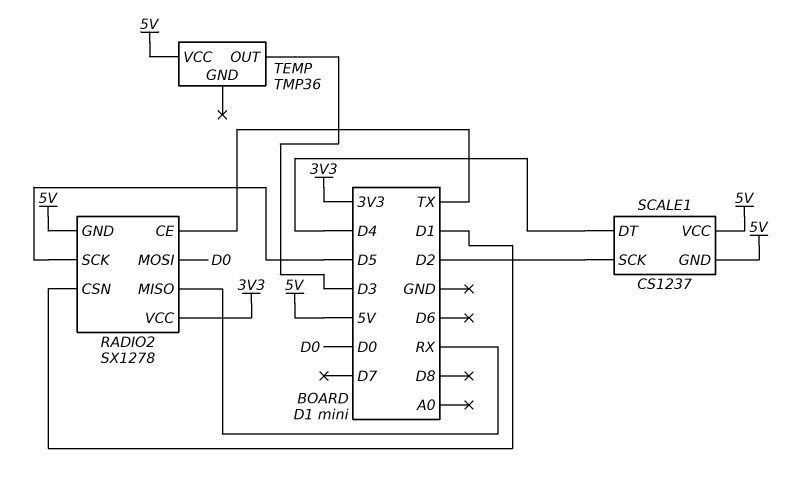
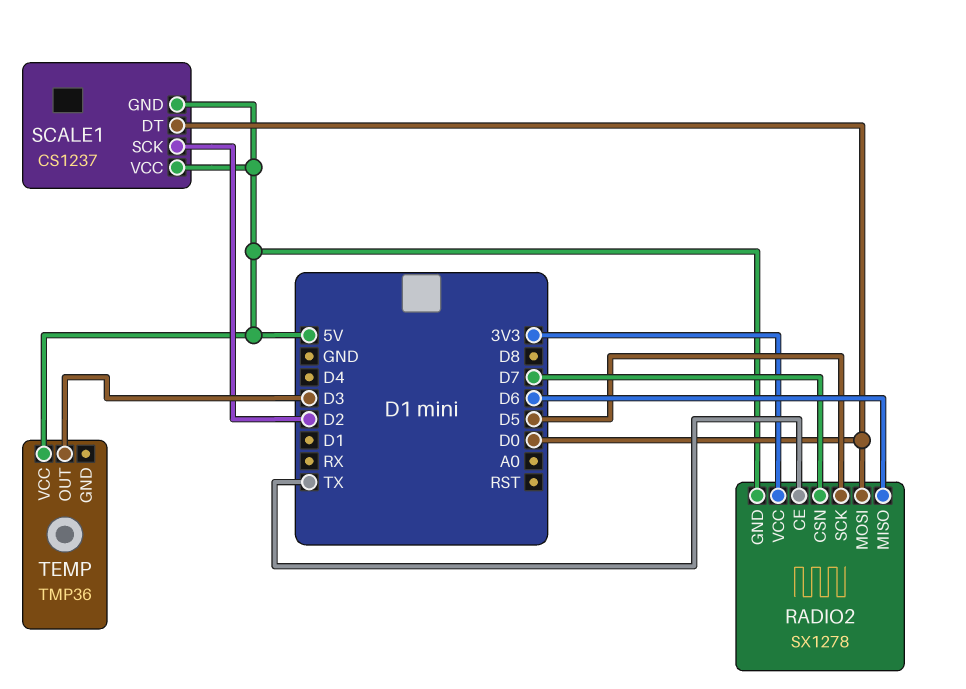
RADIO2 pin CSN: D1 -> D7
RADIO2 pin MISO: RX -> D6
SCALE1 pin DT: D4 -> D0

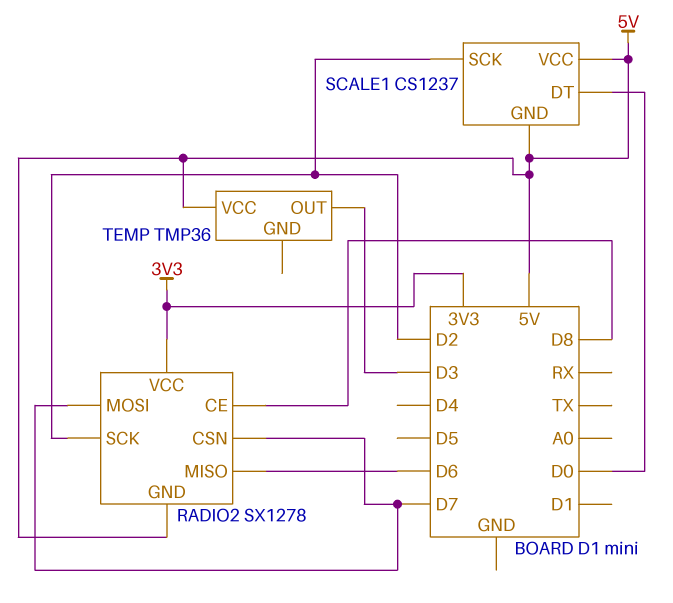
RADIO2 pin CE: TX -> D8
RADIO2 pin MOSI: D0 -> D7
RADIO2 pin SCK: D5 -> D2

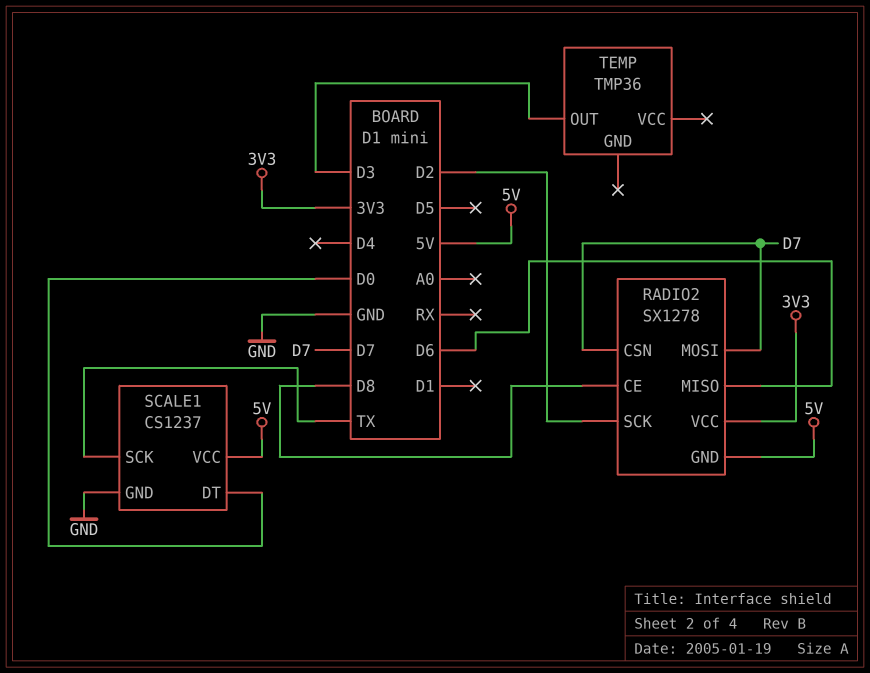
SCALE1 pin GND: 5V -> GND
SCALE1 pin SCK: D2 -> TX
TEMP pin VCC: 5V -> none

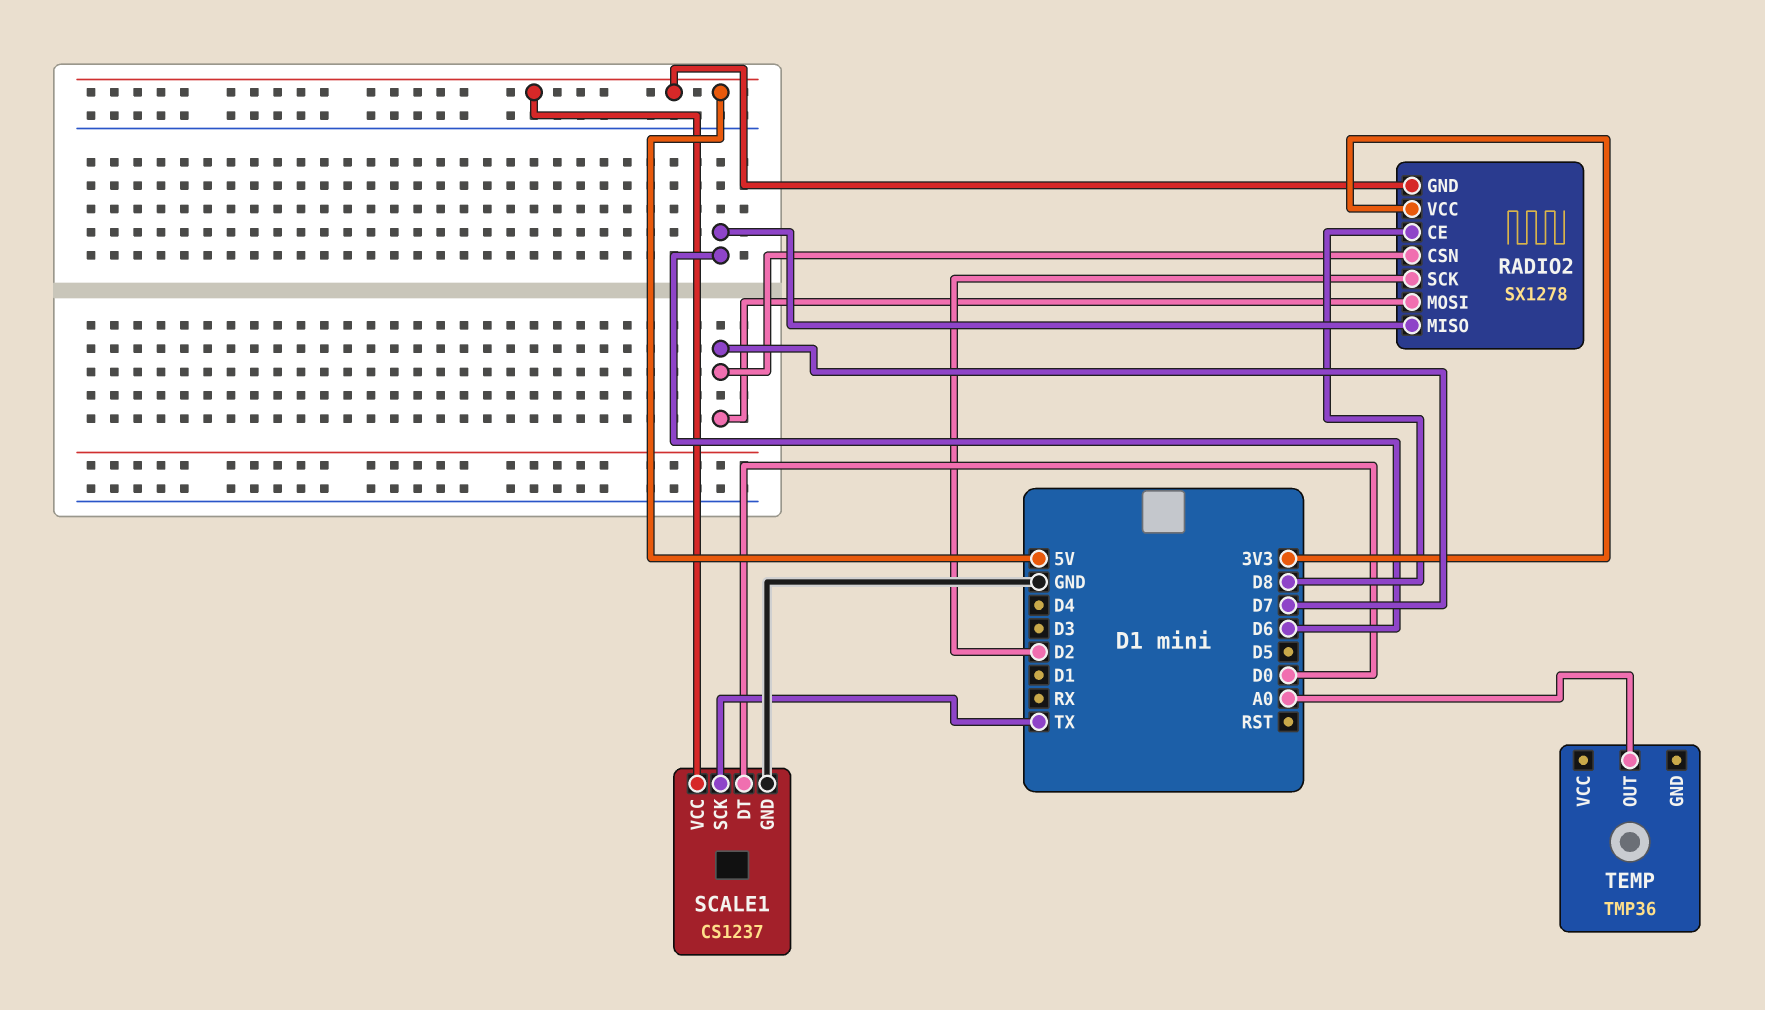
TEMP pin OUT: D3 -> A0

